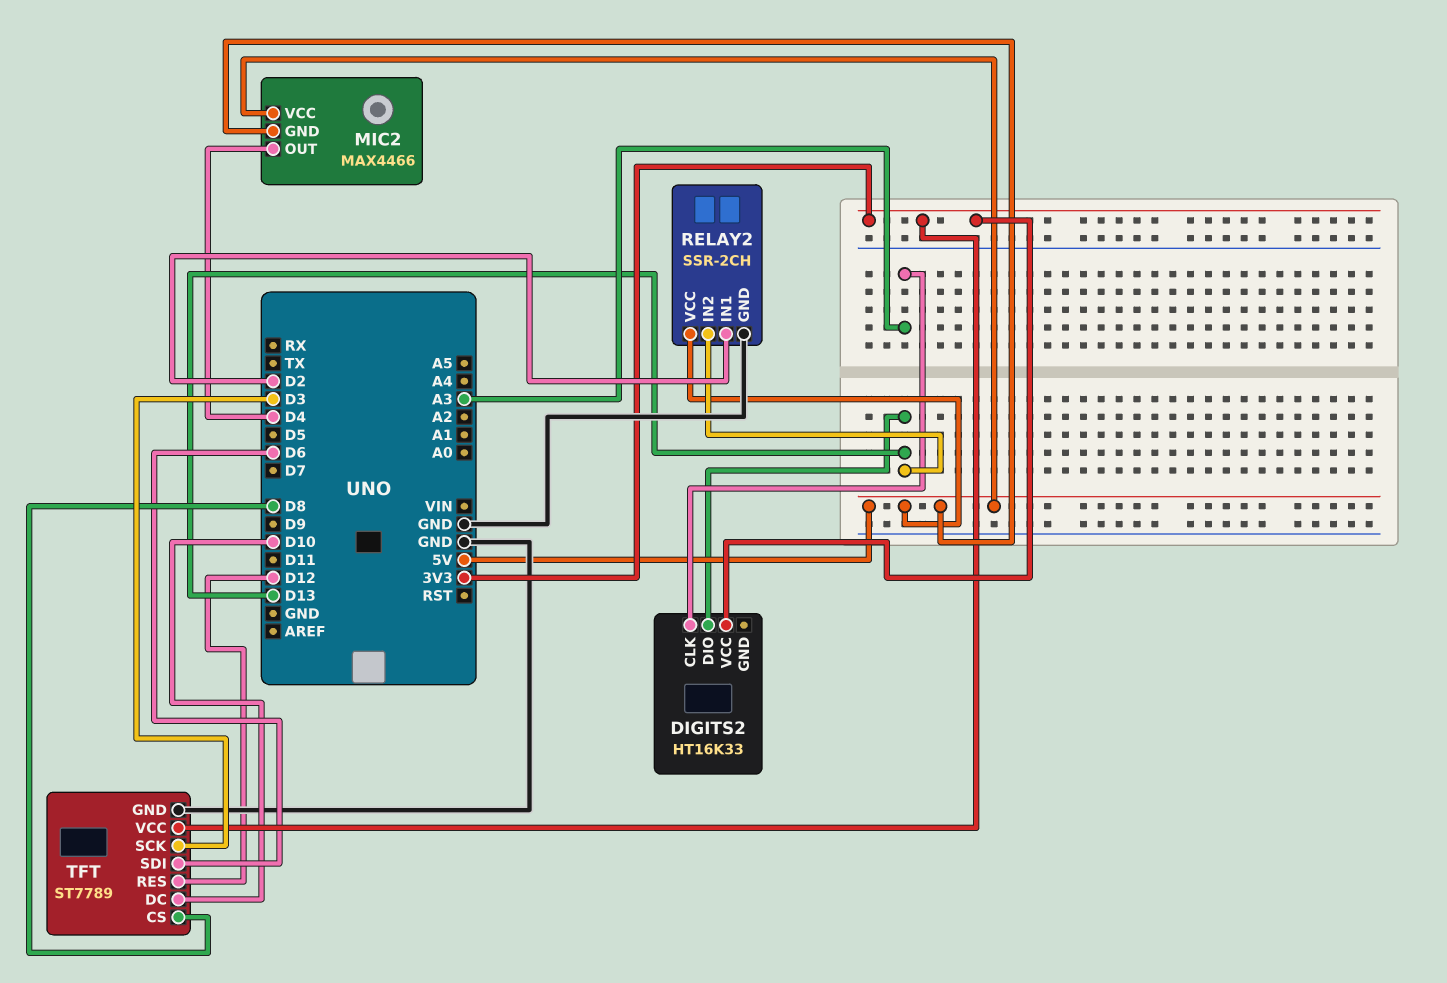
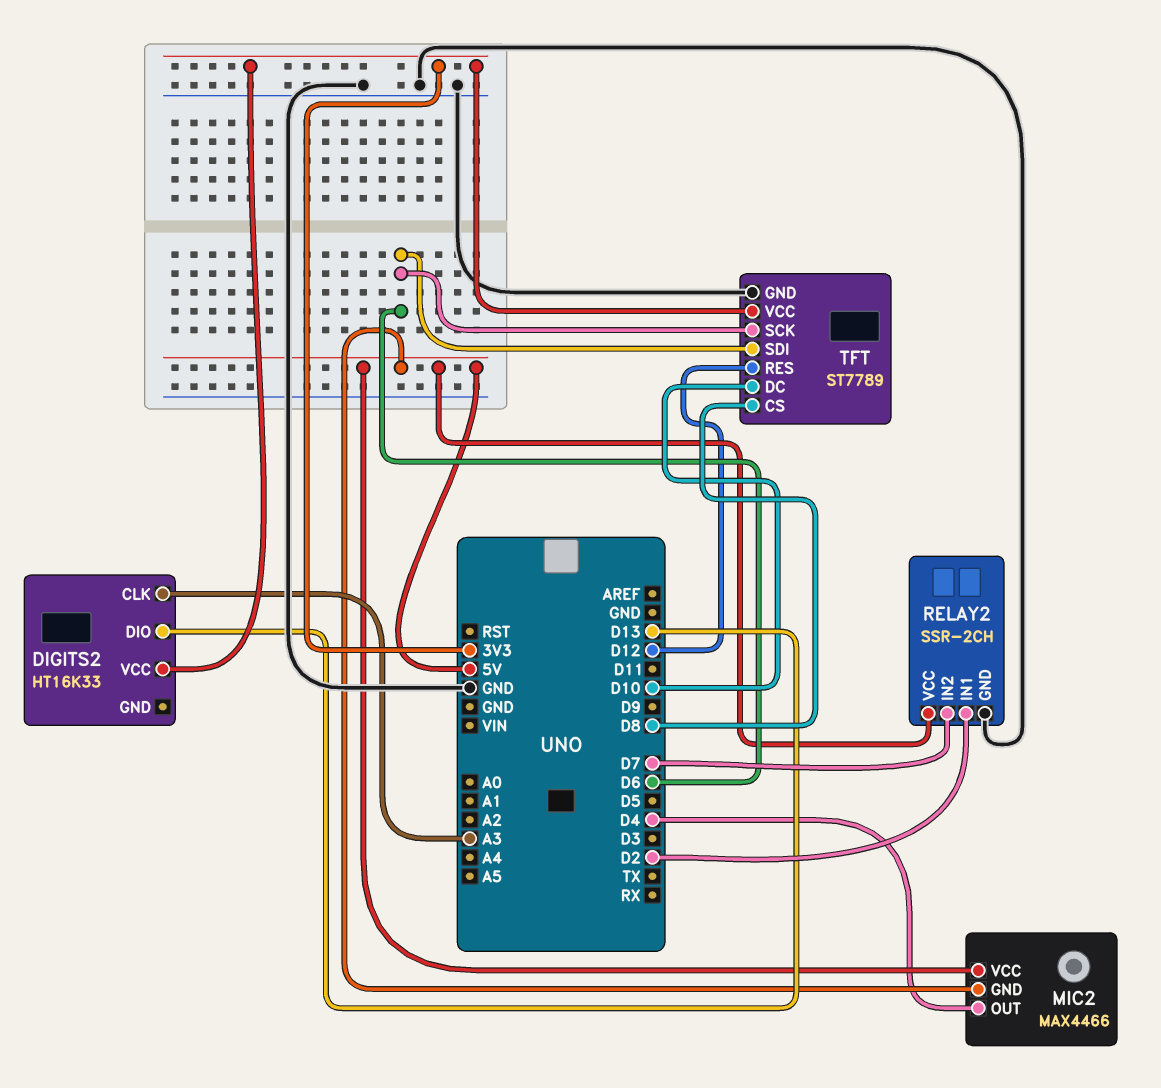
RELAY2 pin IN2: D13 -> D7
TFT pin SCK: D3 -> D6

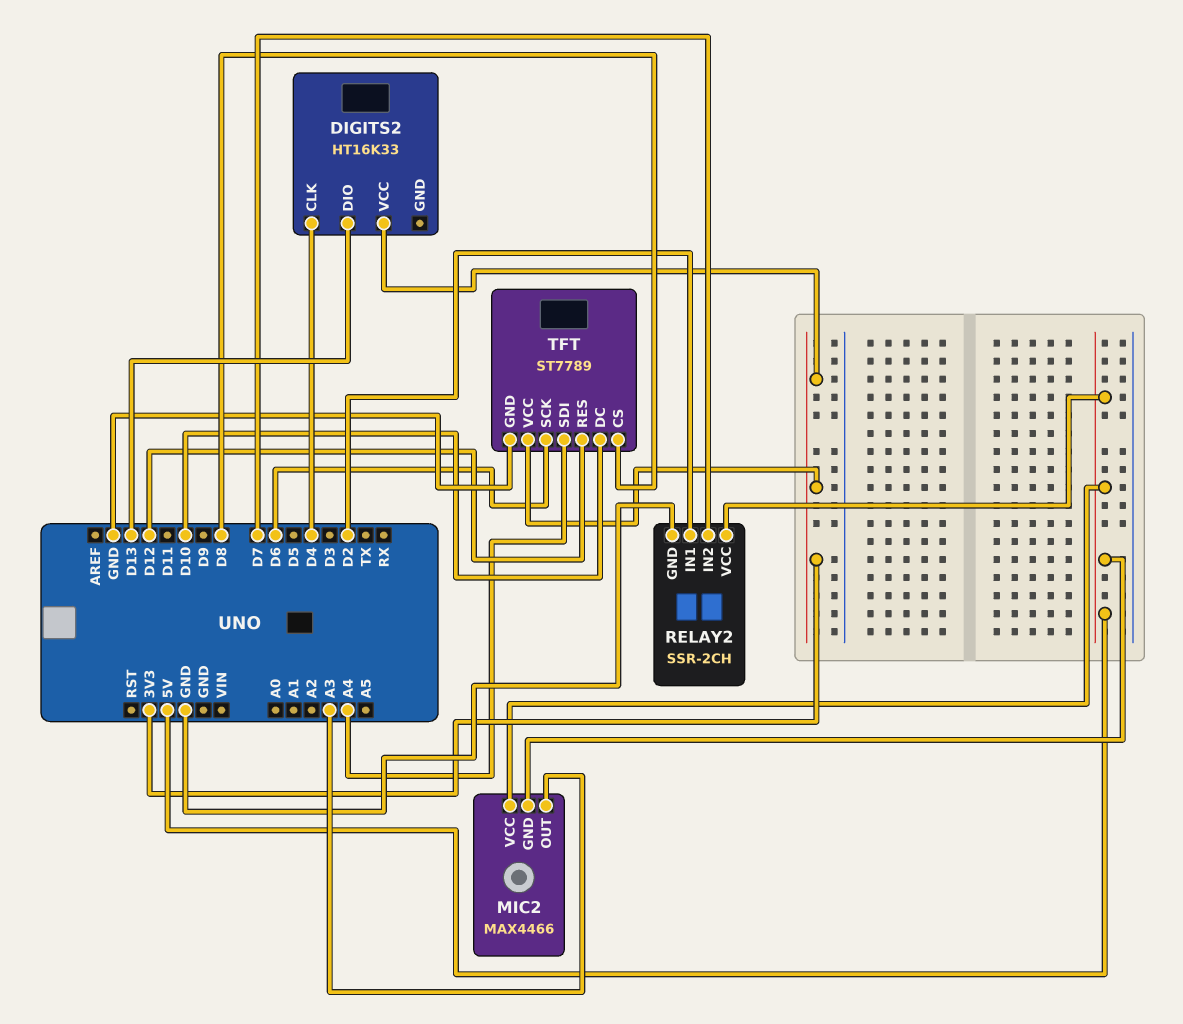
DIGITS2 pin CLK: A3 -> D4
MIC2 pin OUT: D4 -> A3
TFT pin SDI: D6 -> A4

